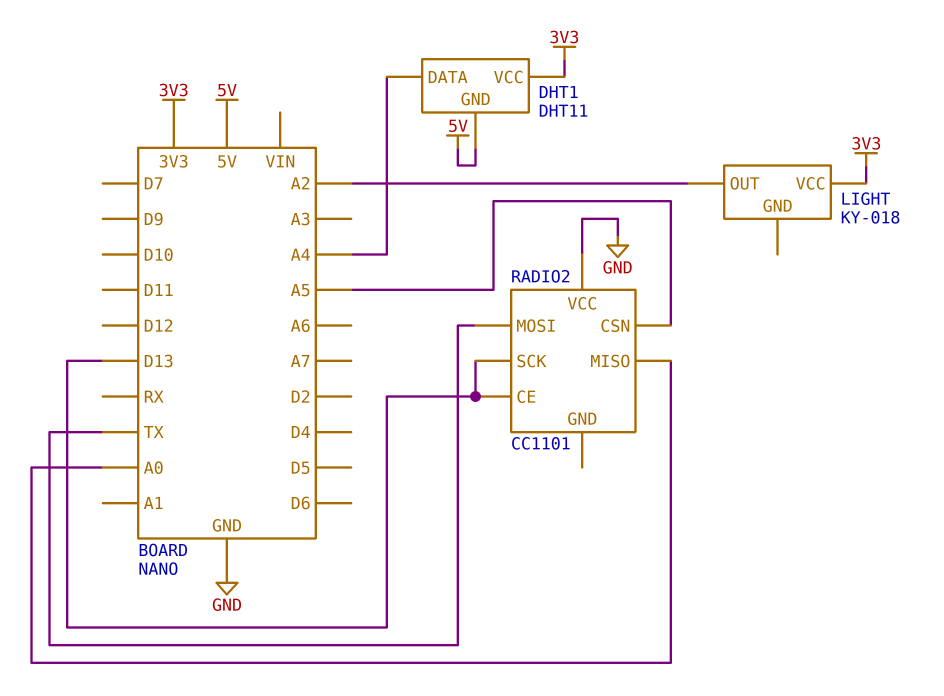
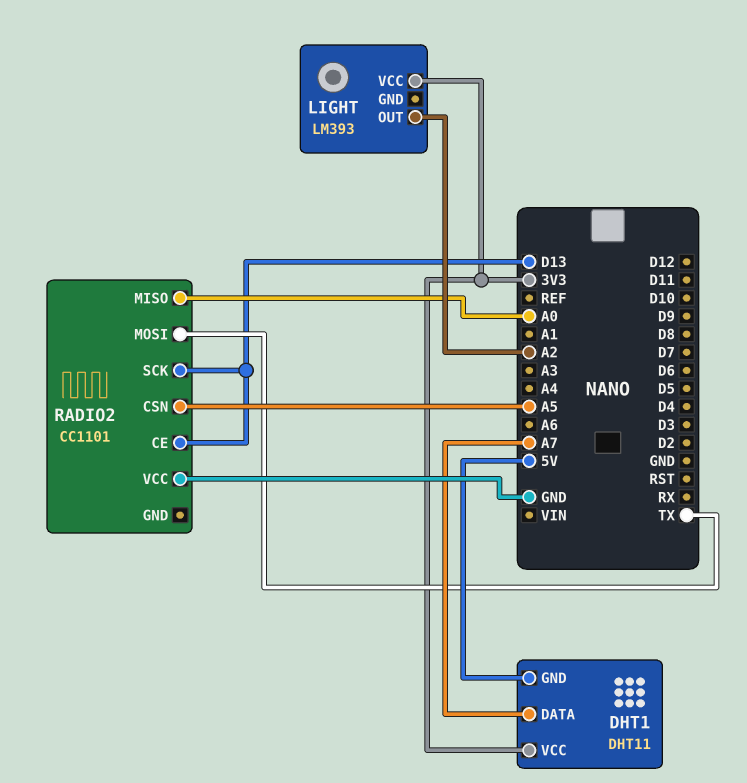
DHT1 pin DATA: A4 -> A7
LIGHT: KY-018 -> LM393

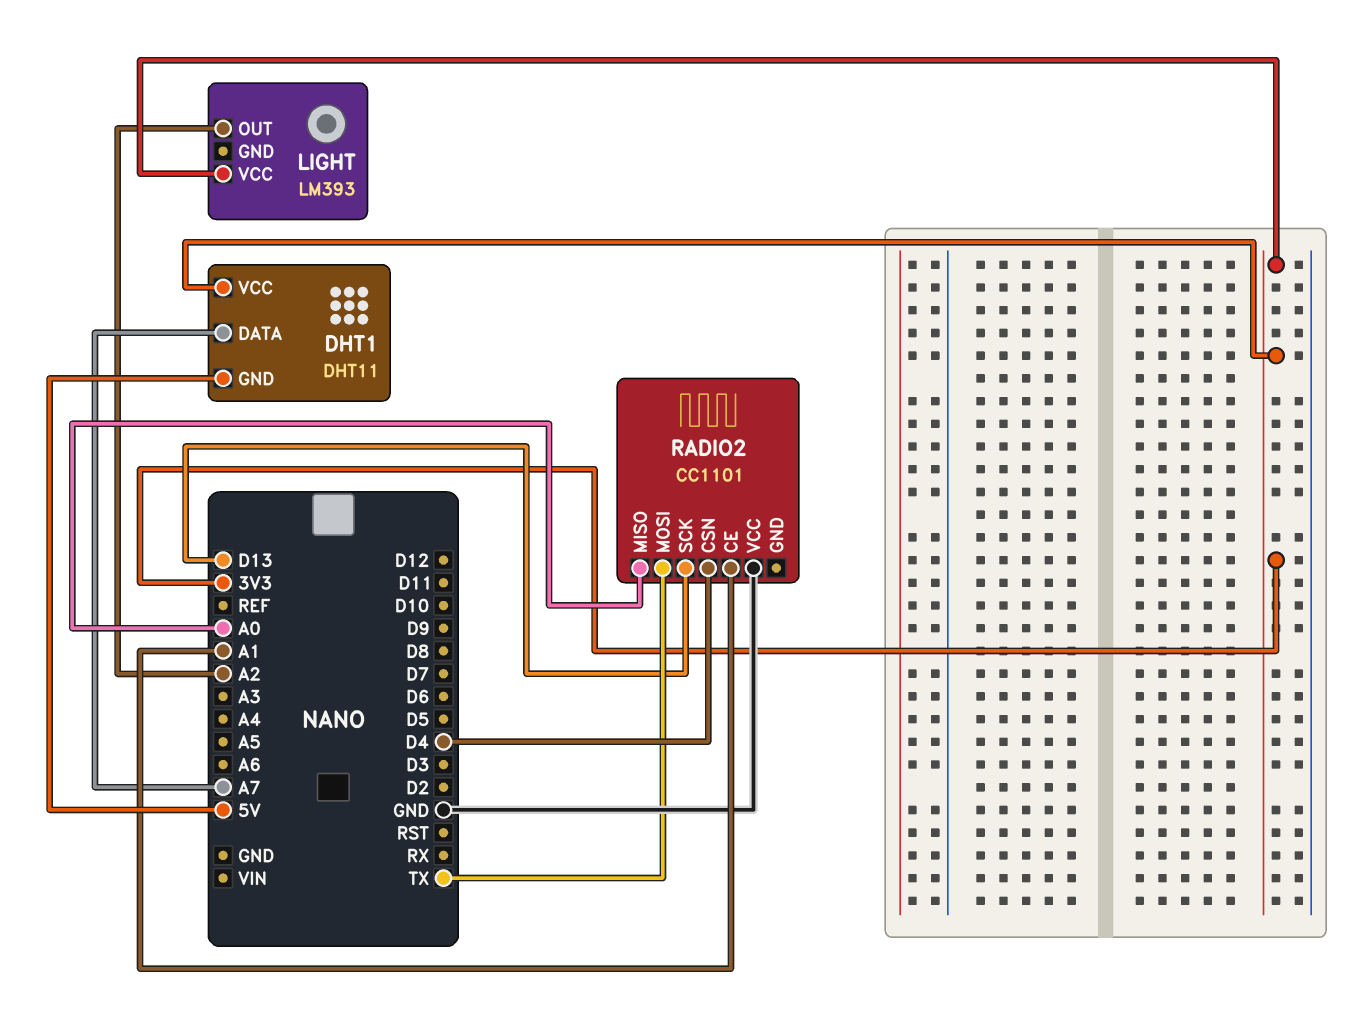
RADIO2 pin CE: D13 -> A1
RADIO2 pin CSN: A5 -> D4

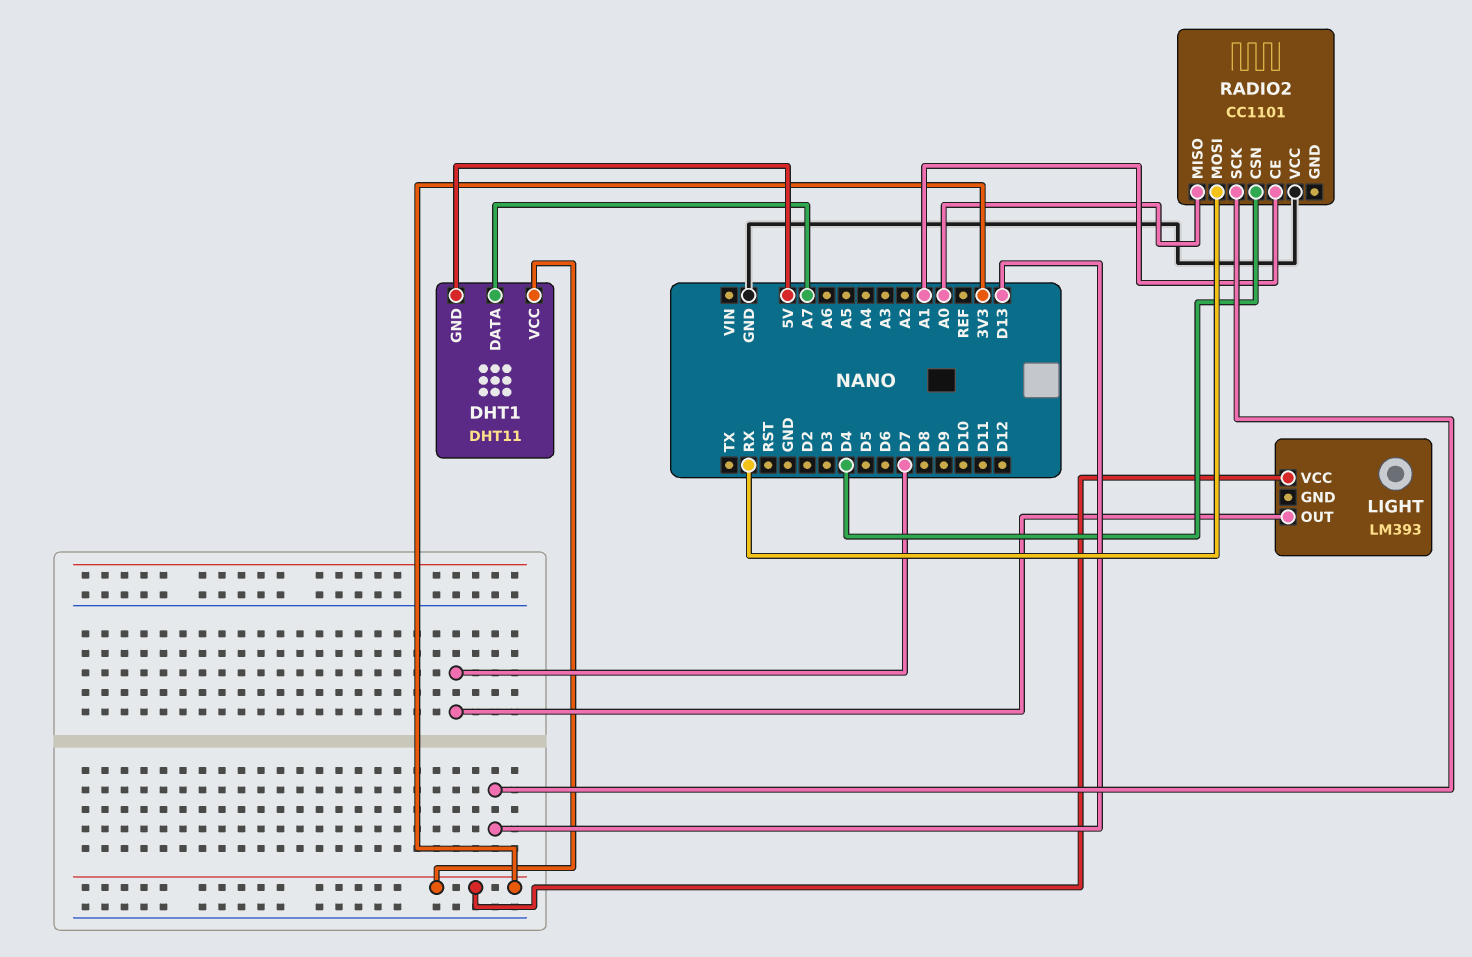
LIGHT pin OUT: A2 -> D7
RADIO2 pin MOSI: TX -> RX

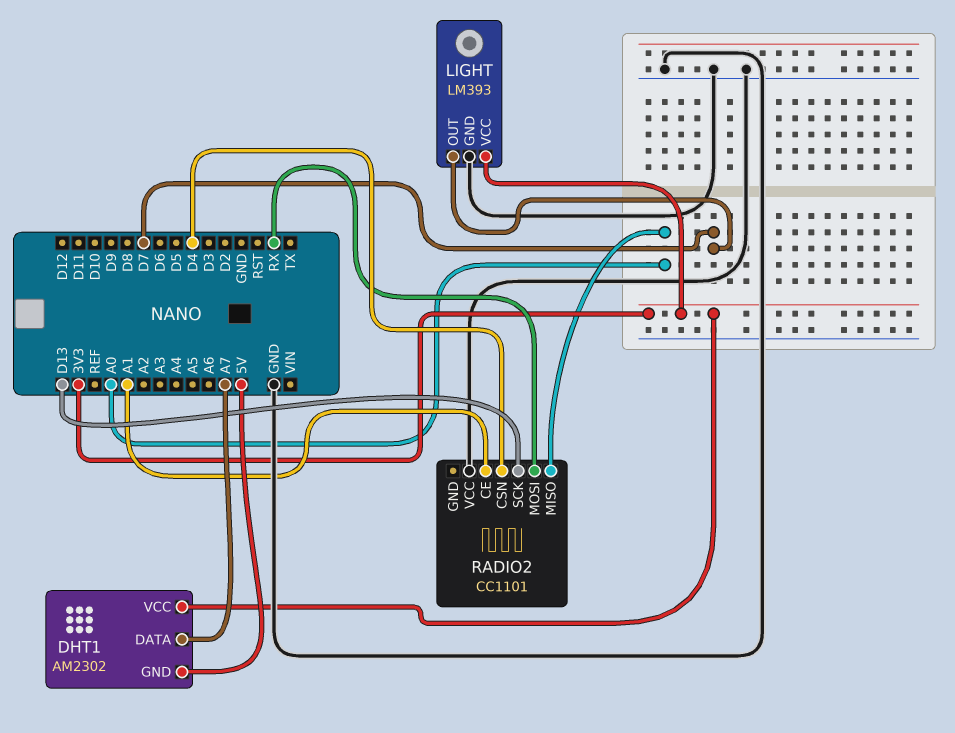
DHT1: DHT11 -> AM2302
LIGHT pin GND: none -> GND

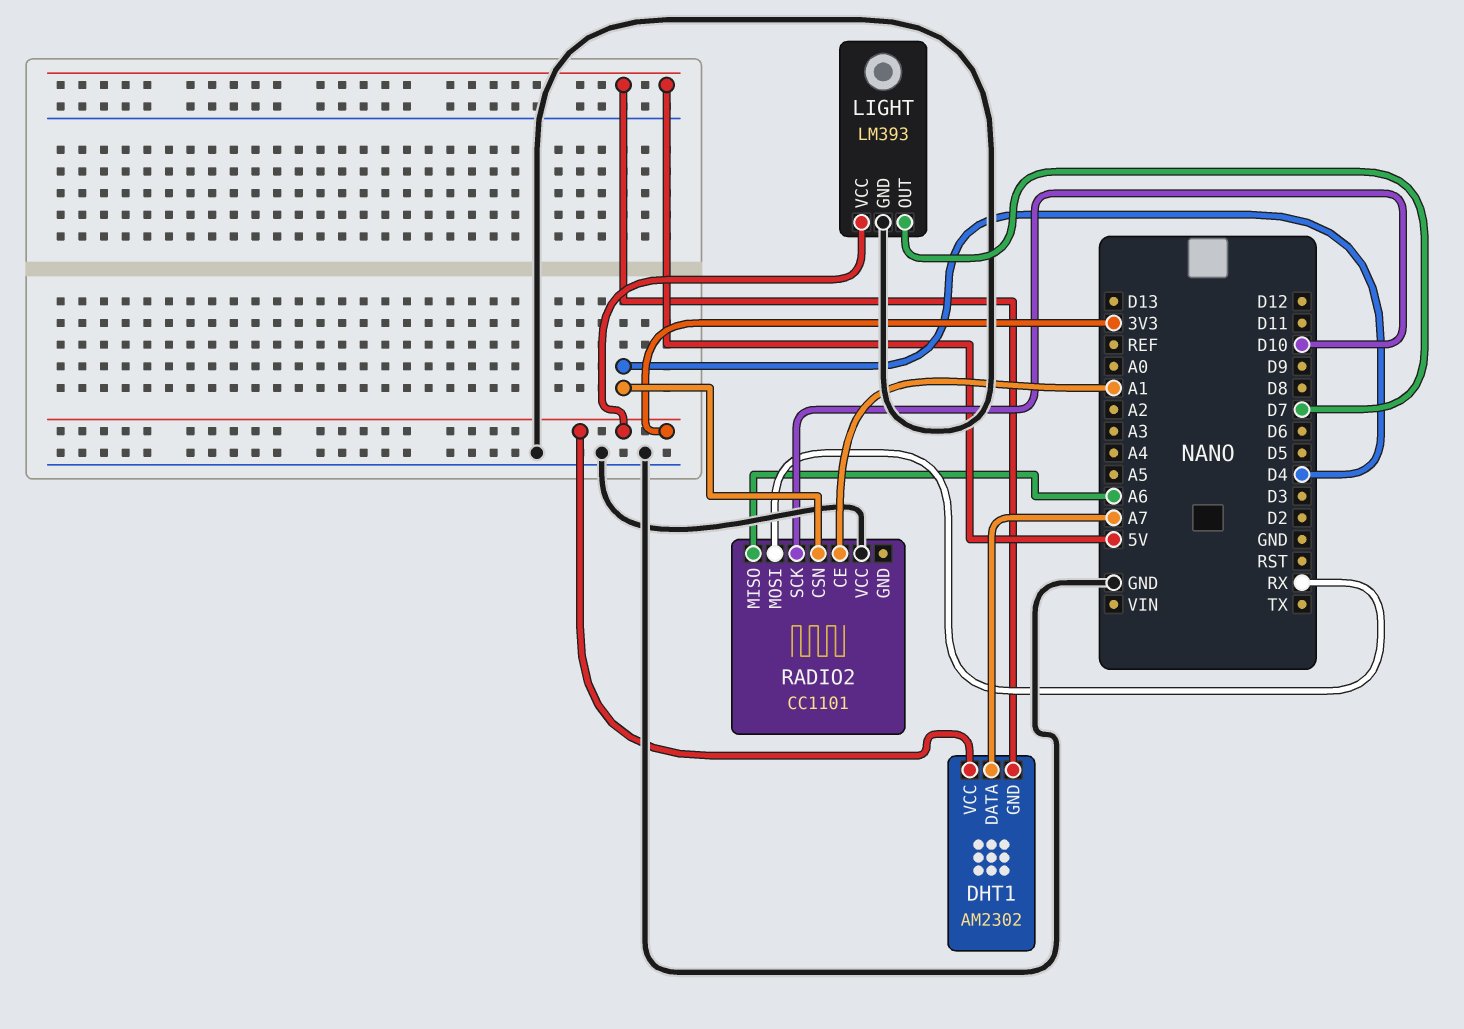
RADIO2 pin MISO: A0 -> A6
RADIO2 pin SCK: D13 -> D10

